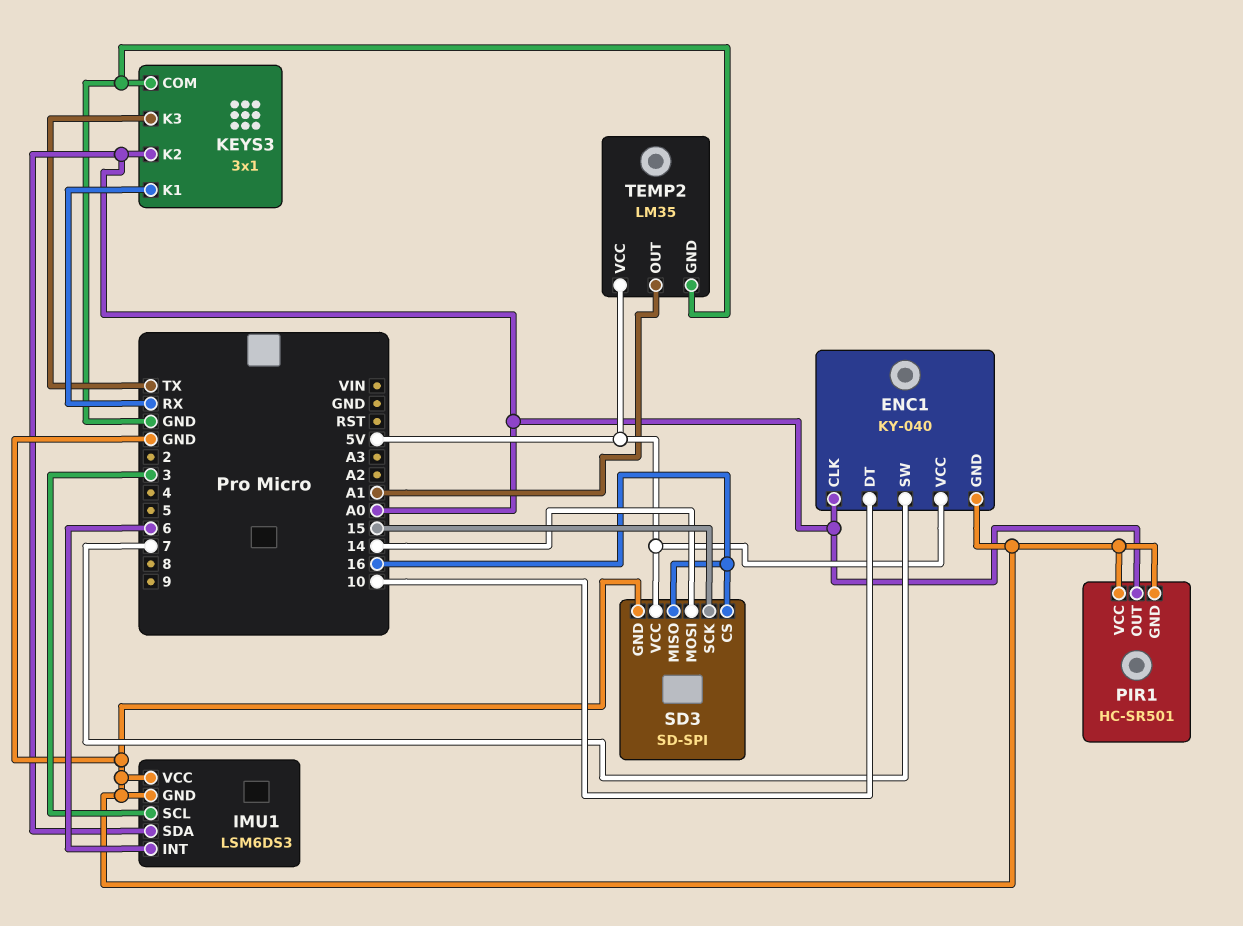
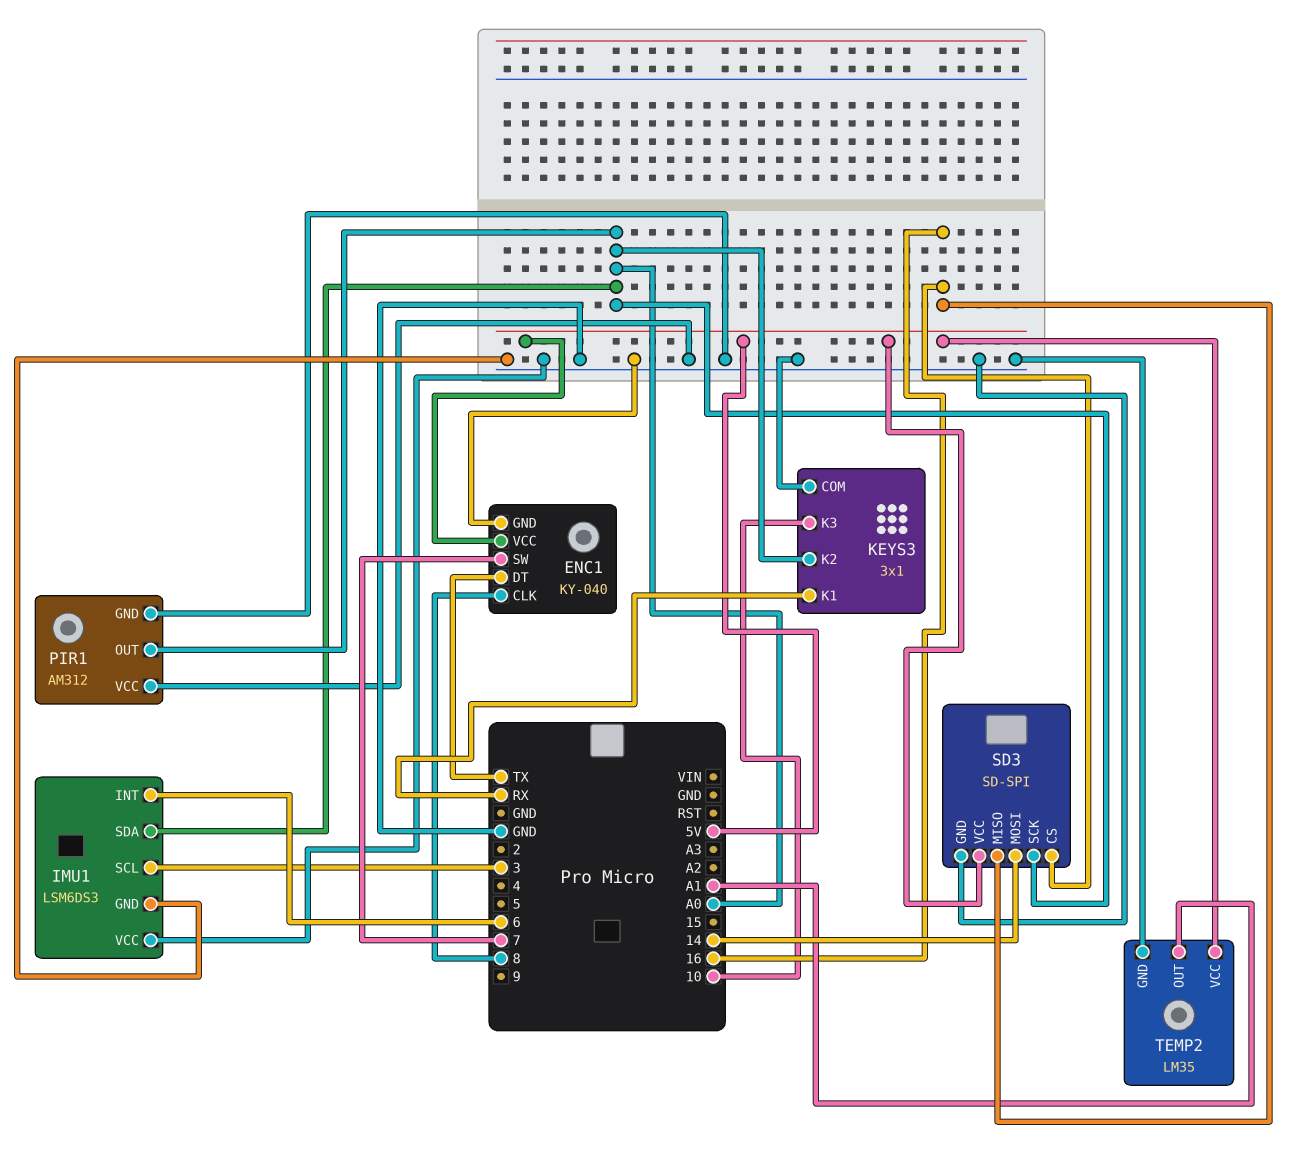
ENC1 pin CLK: A0 -> 8
ENC1 pin DT: 10 -> TX
KEYS3 pin K3: TX -> 10
PIR1: HC-SR501 -> AM312
SD3 pin SCK: 15 -> A0

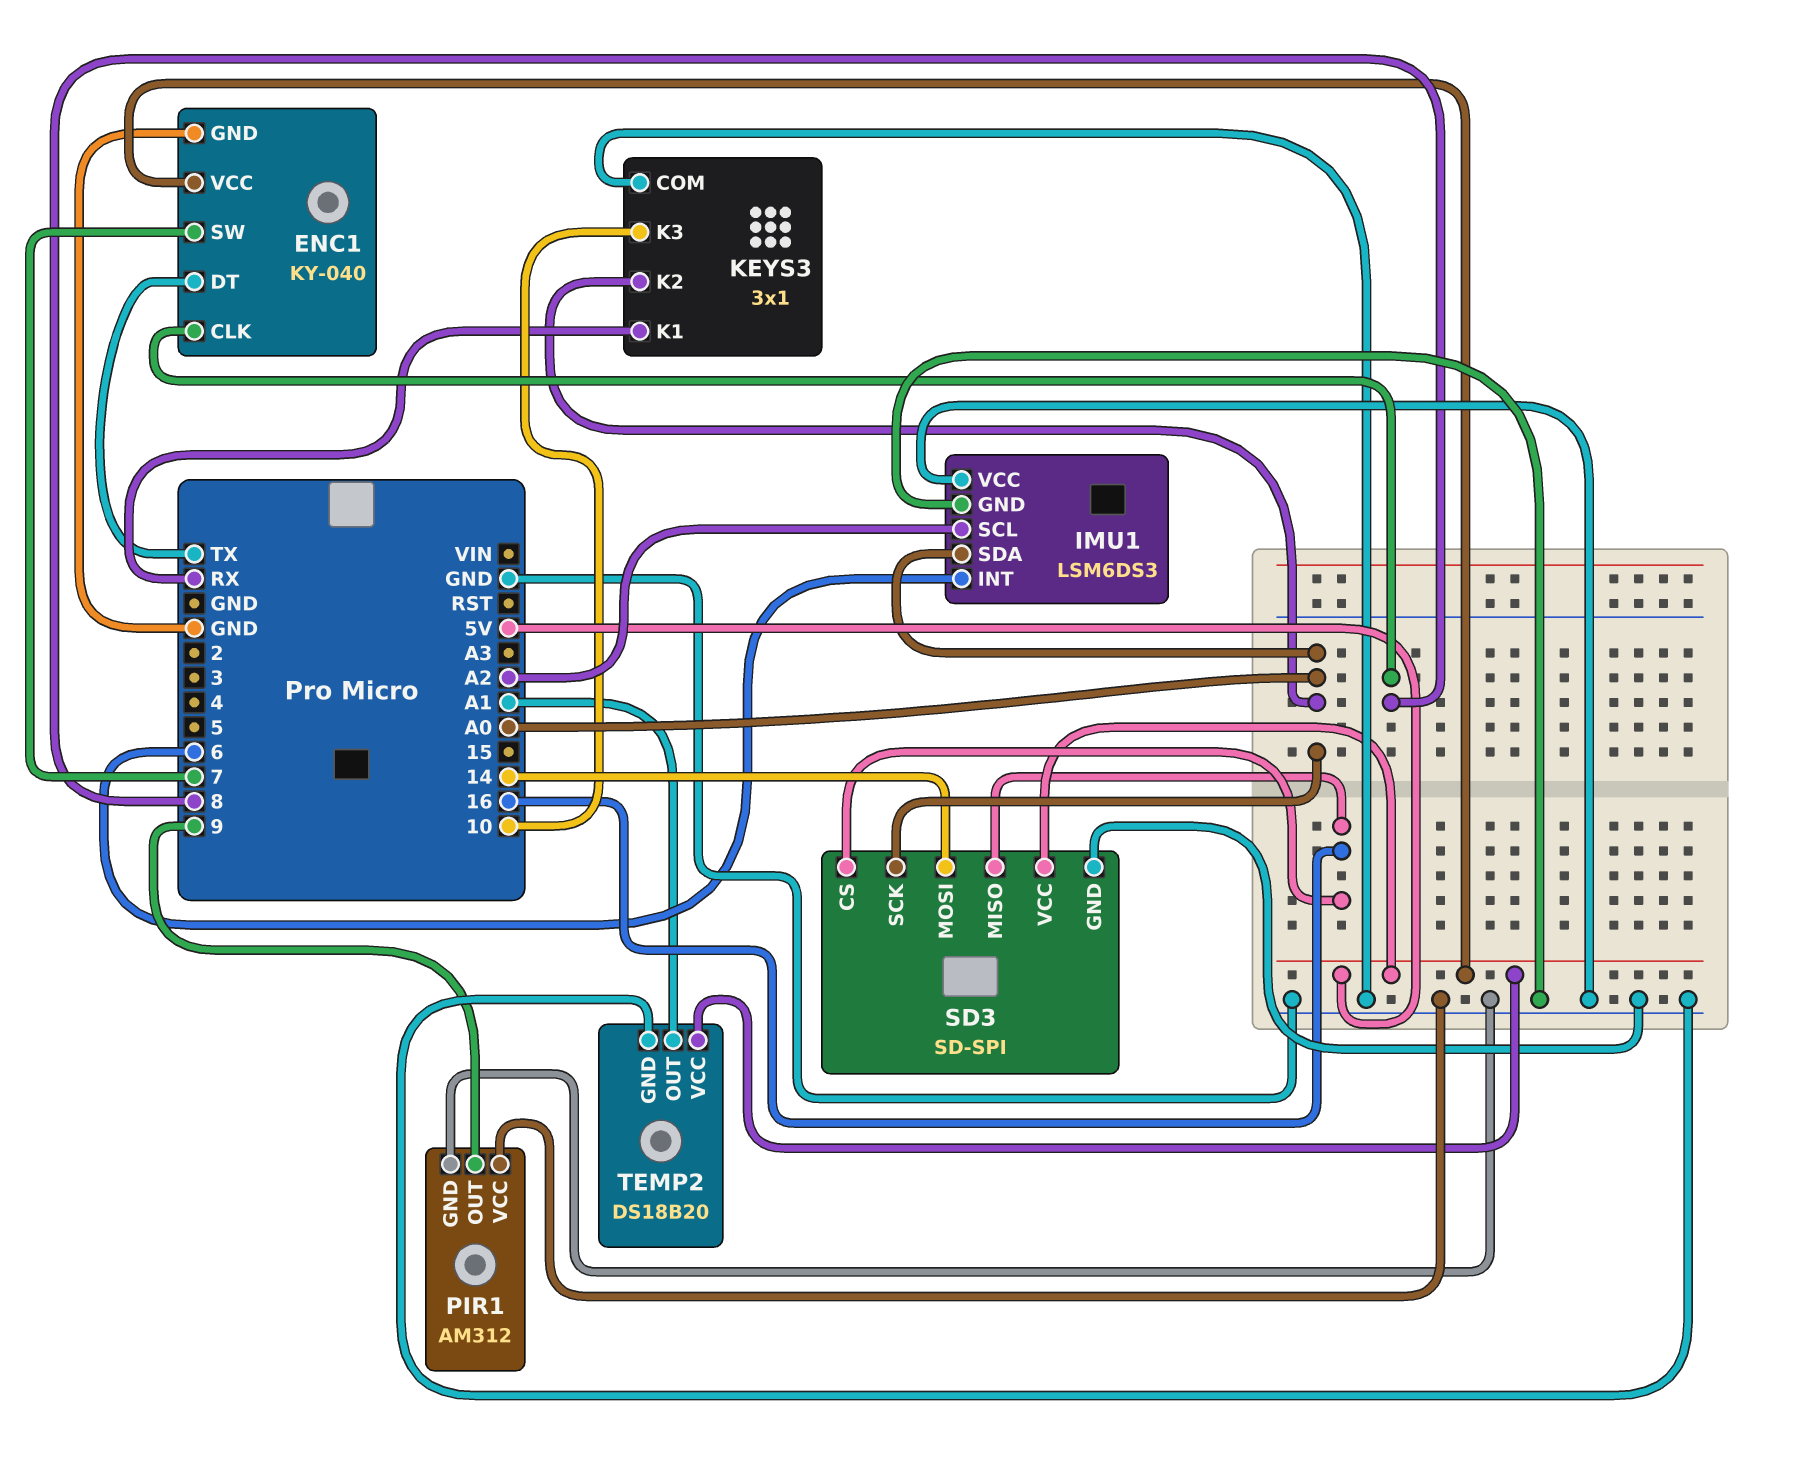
IMU1 pin SCL: 3 -> A2
PIR1 pin OUT: A0 -> 9
TEMP2: LM35 -> DS18B20

